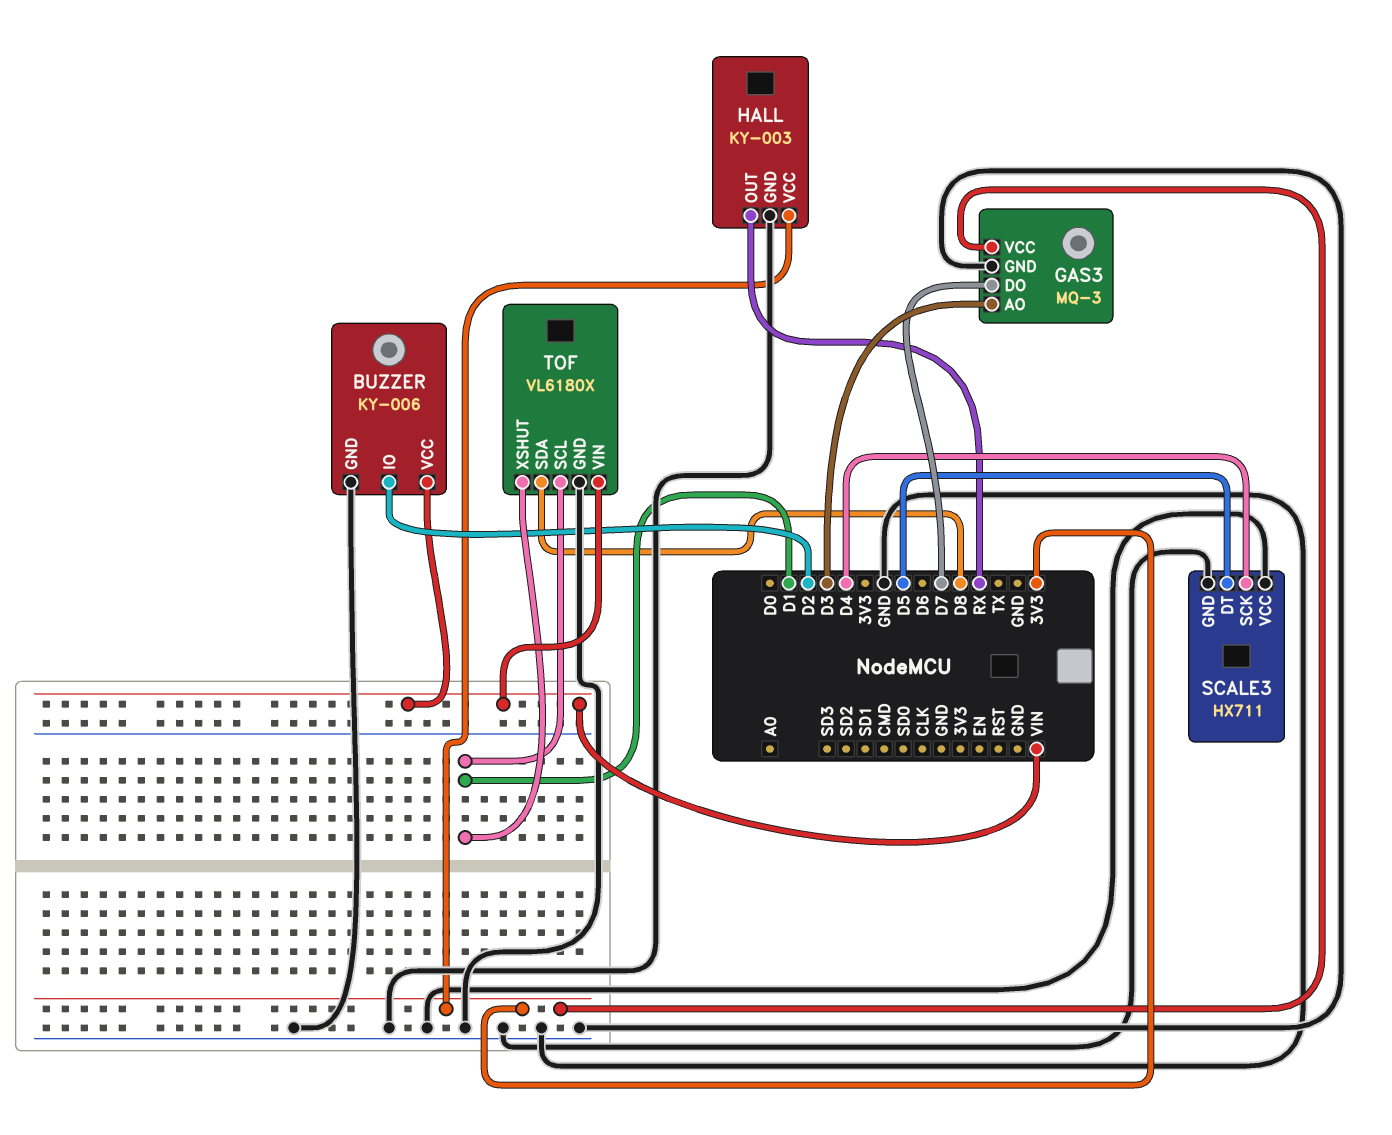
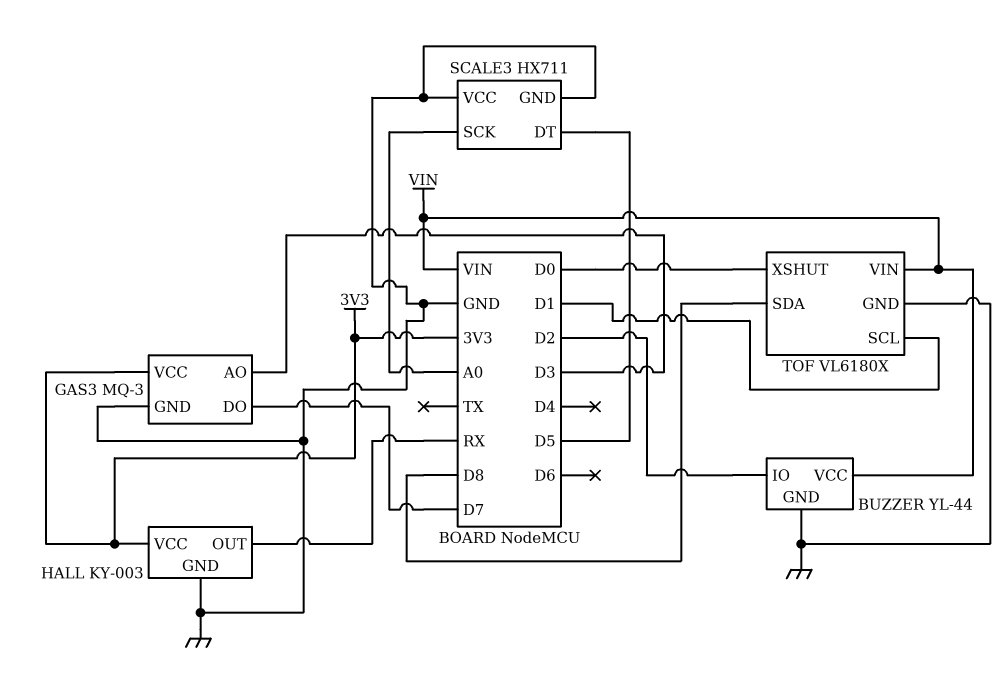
BUZZER: KY-006 -> YL-44
SCALE3 pin SCK: D4 -> A0
TOF pin XSHUT: D1 -> D0

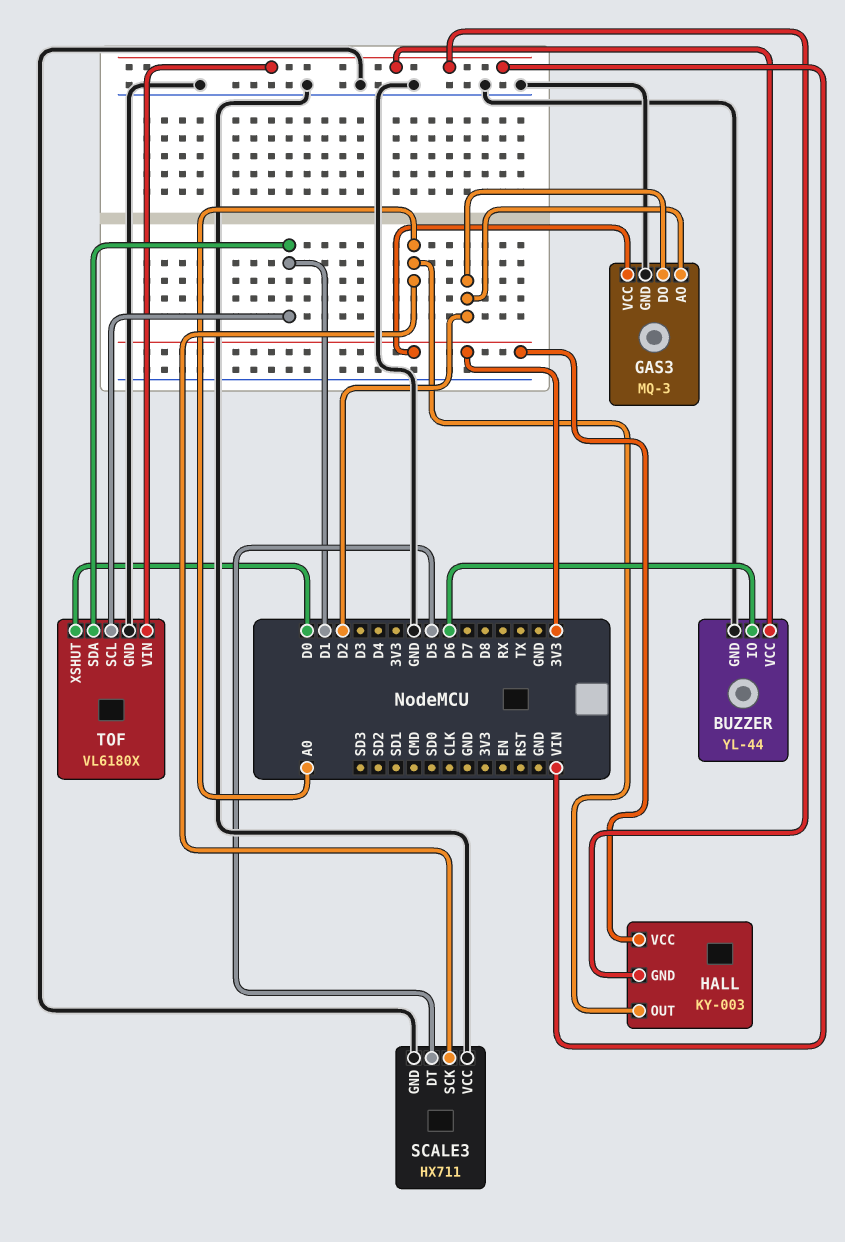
BUZZER pin IO: D2 -> D6
GAS3 pin AO: D3 -> D2
GAS3 pin DO: D7 -> D2
HALL pin GND: GND -> VIN
HALL pin OUT: RX -> A0
TOF pin SDA: D8 -> D1

